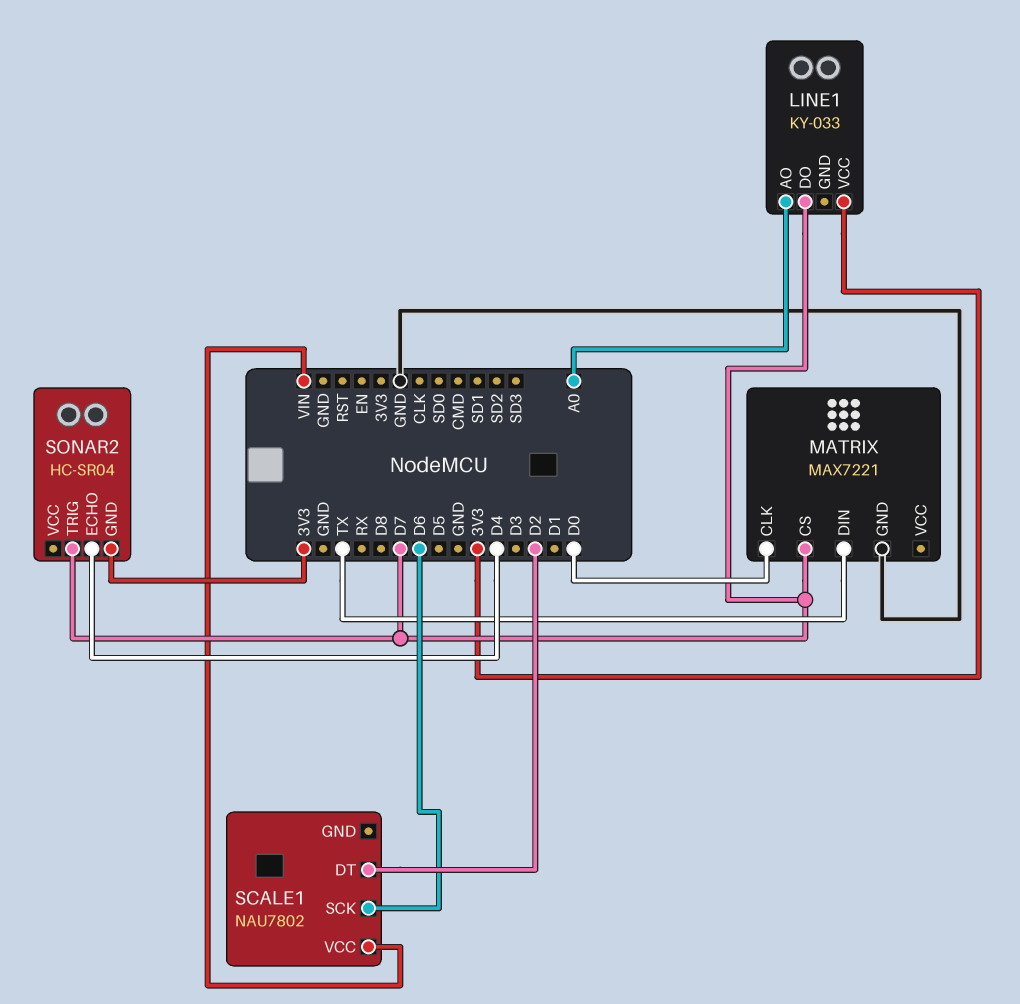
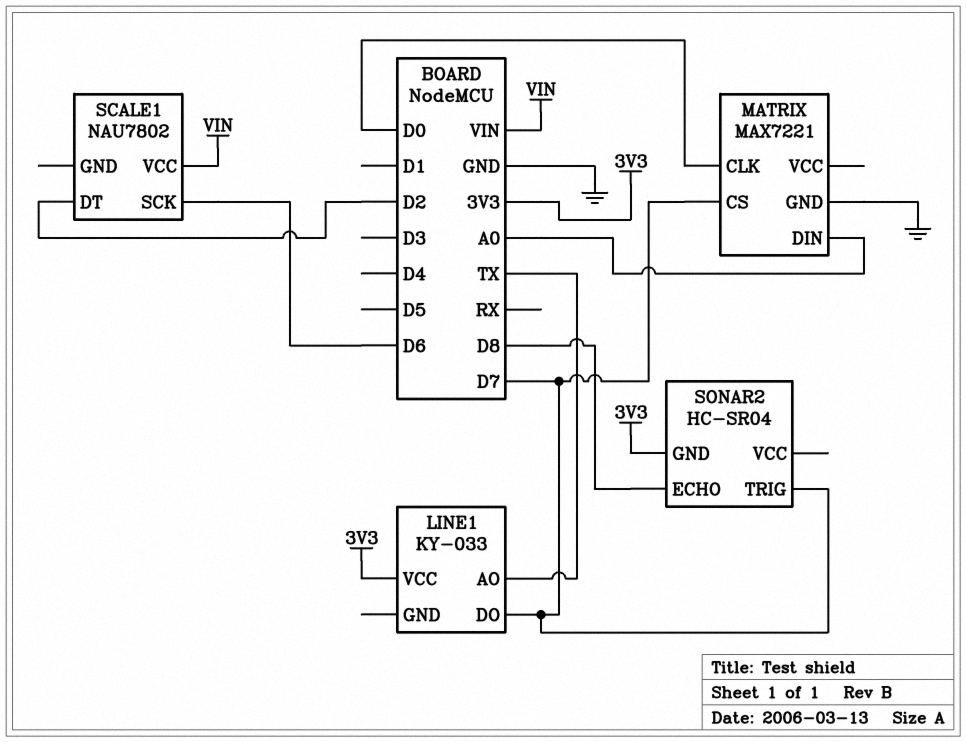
LINE1 pin AO: A0 -> TX
MATRIX pin DIN: TX -> A0
SONAR2 pin ECHO: D4 -> D8

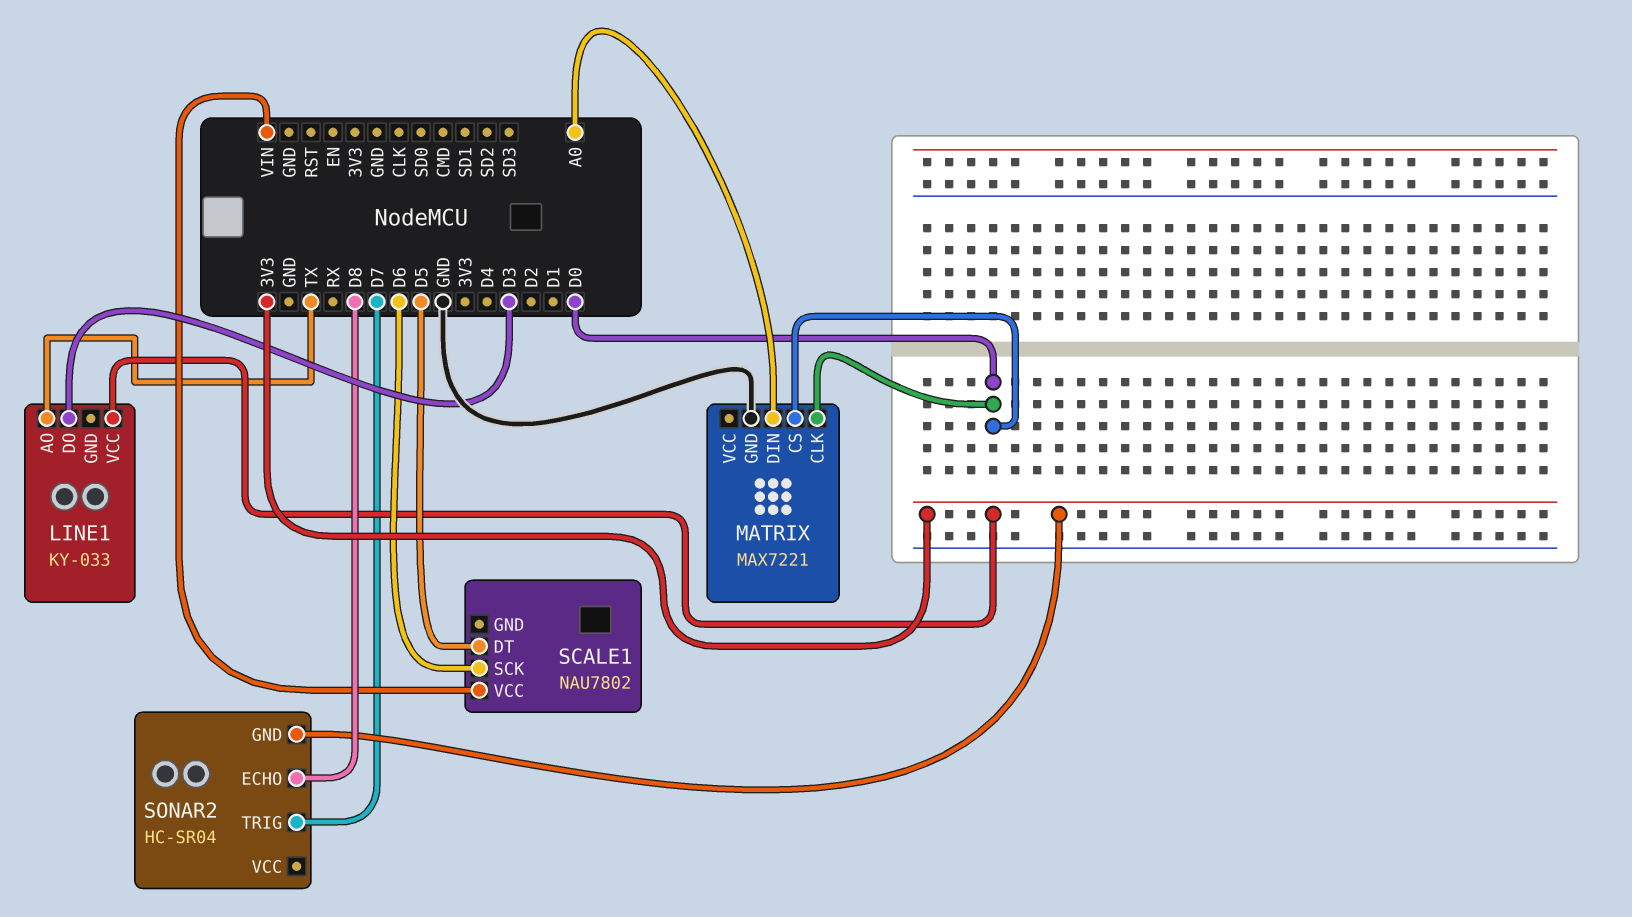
LINE1 pin DO: D7 -> D3
MATRIX pin CS: D7 -> D0
SCALE1 pin DT: D2 -> D5

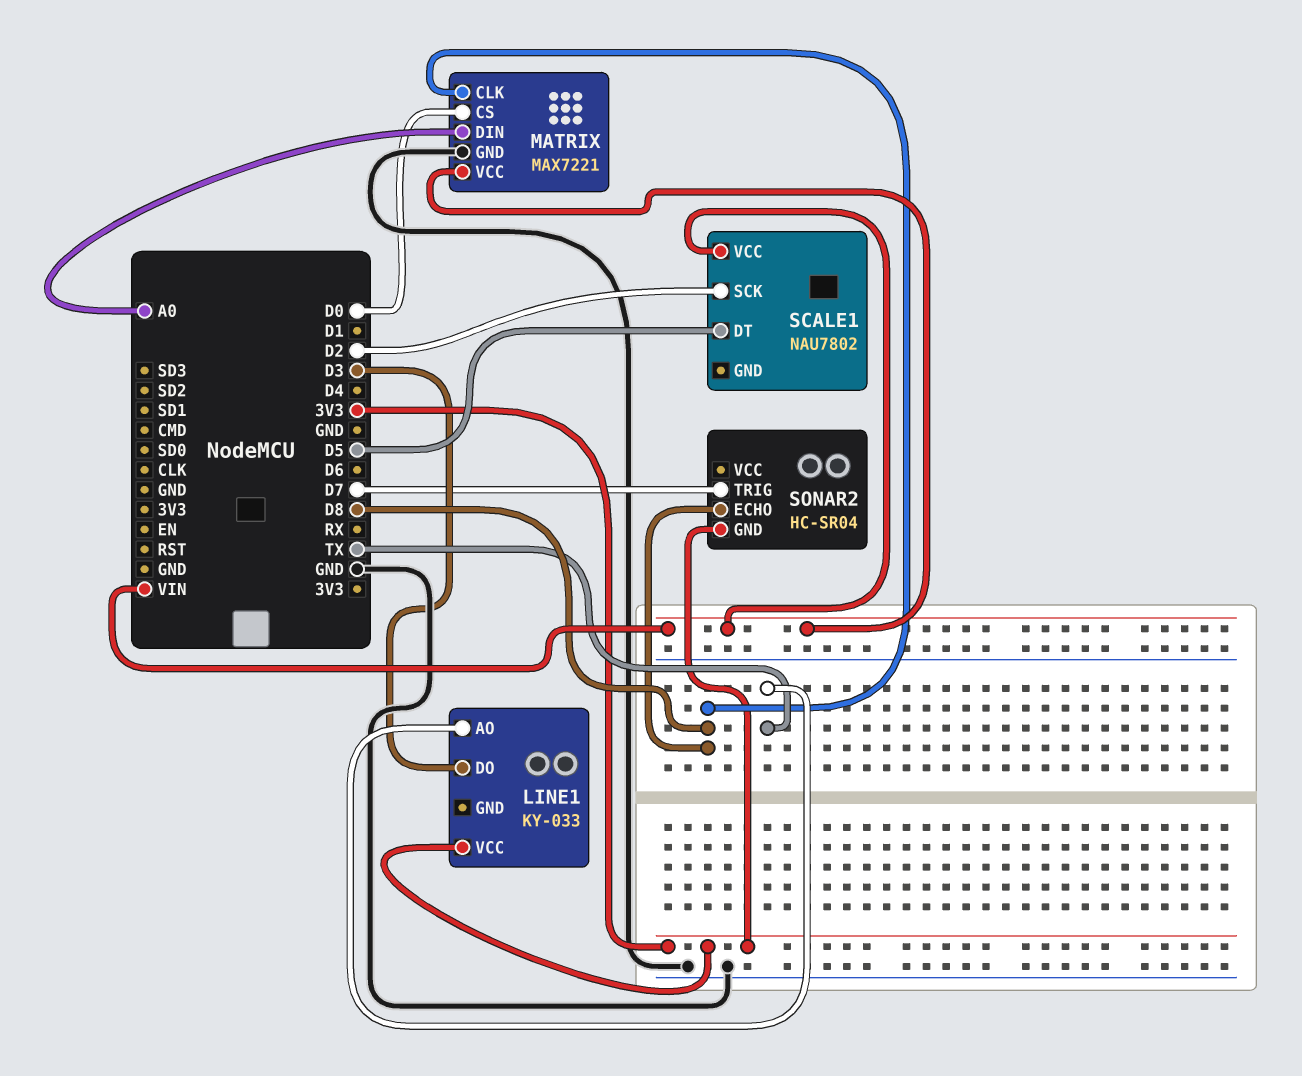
MATRIX pin CLK: D0 -> D8
MATRIX pin VCC: none -> VIN
SCALE1 pin SCK: D6 -> D2

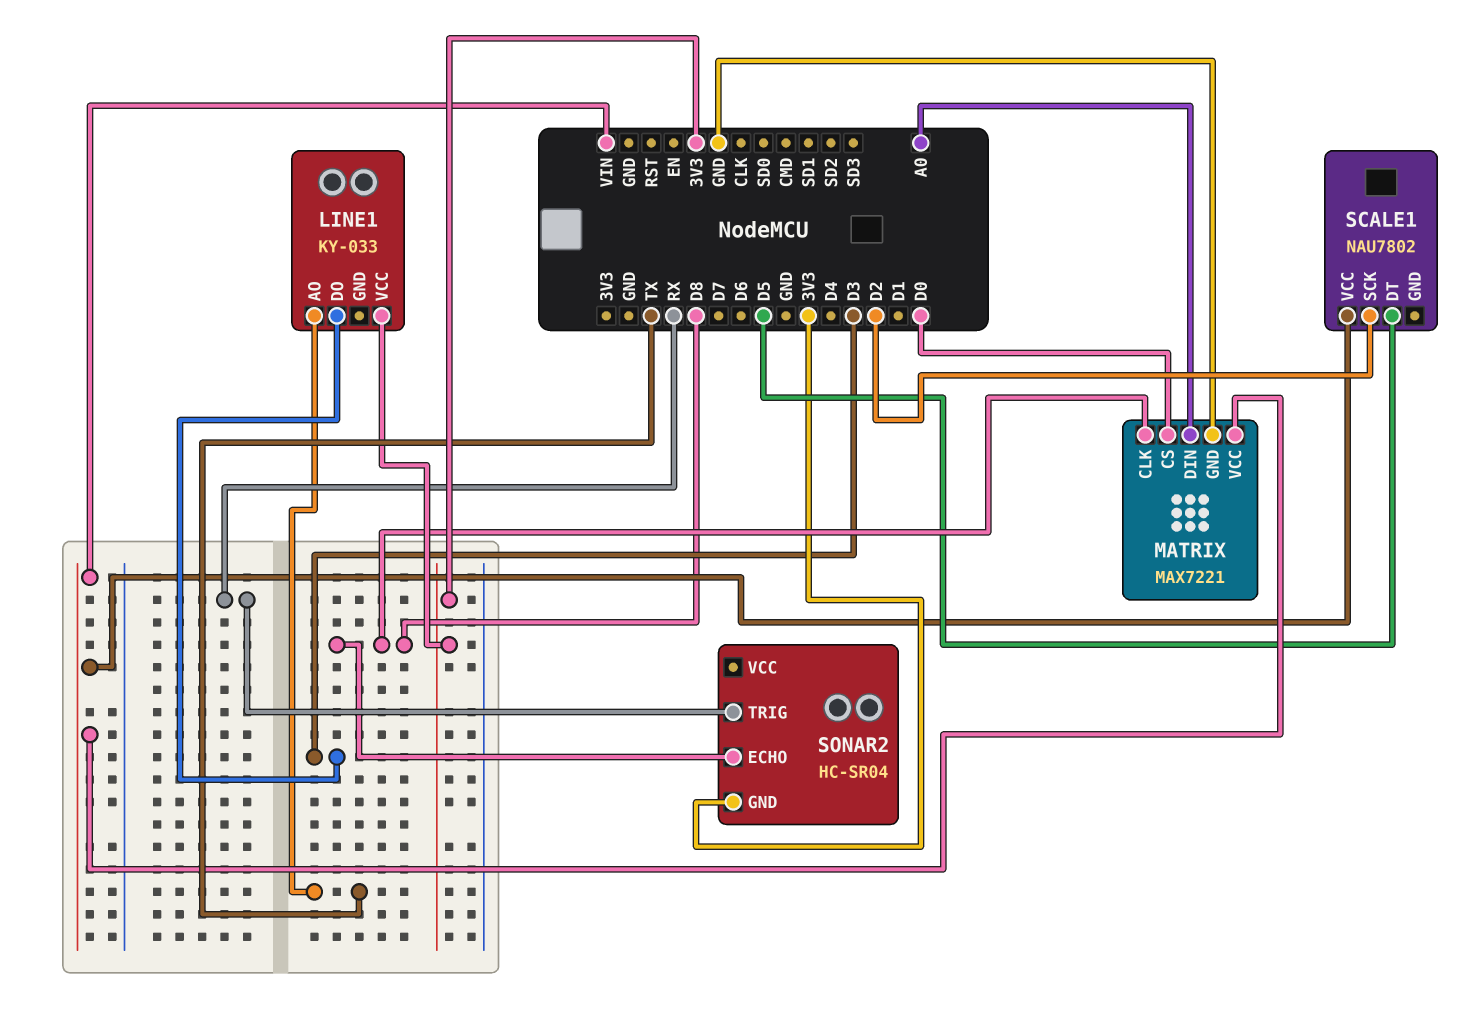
SONAR2 pin TRIG: D7 -> RX

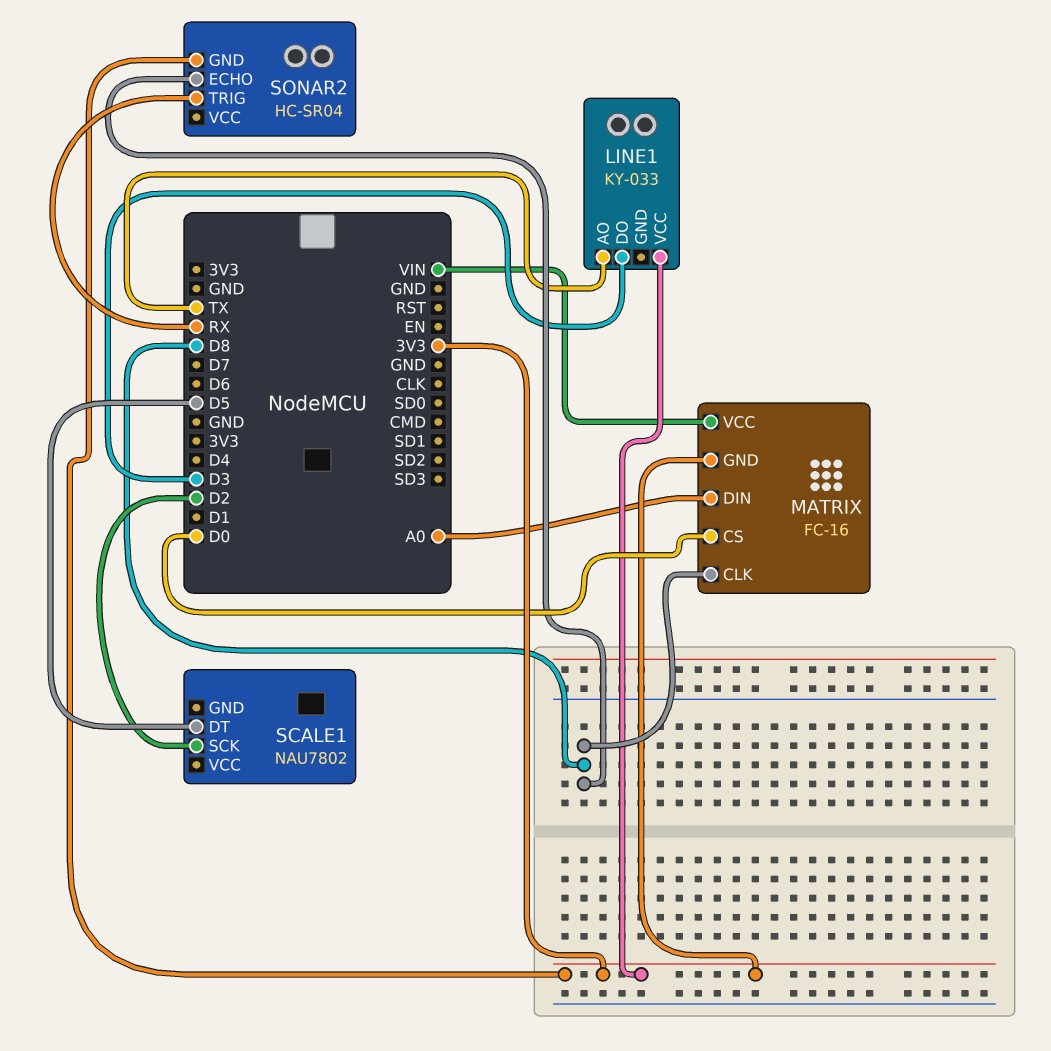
MATRIX: MAX7221 -> FC-16
MATRIX pin GND: GND -> 3V3
SCALE1 pin VCC: VIN -> none

